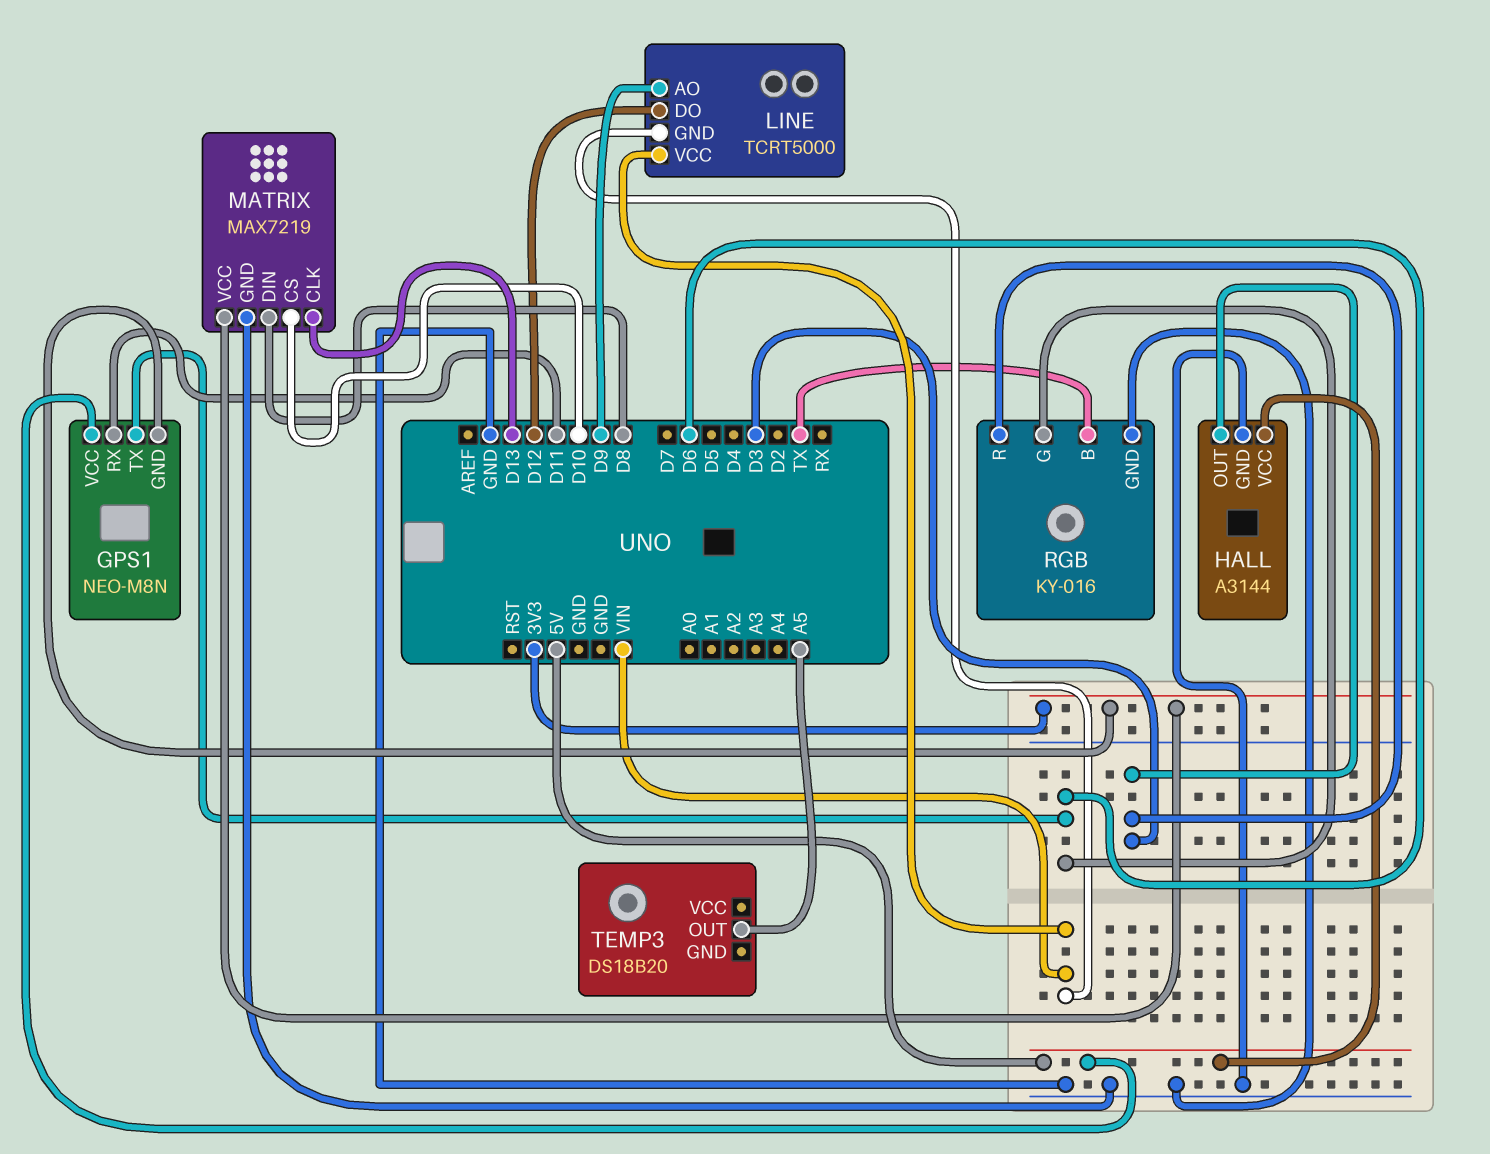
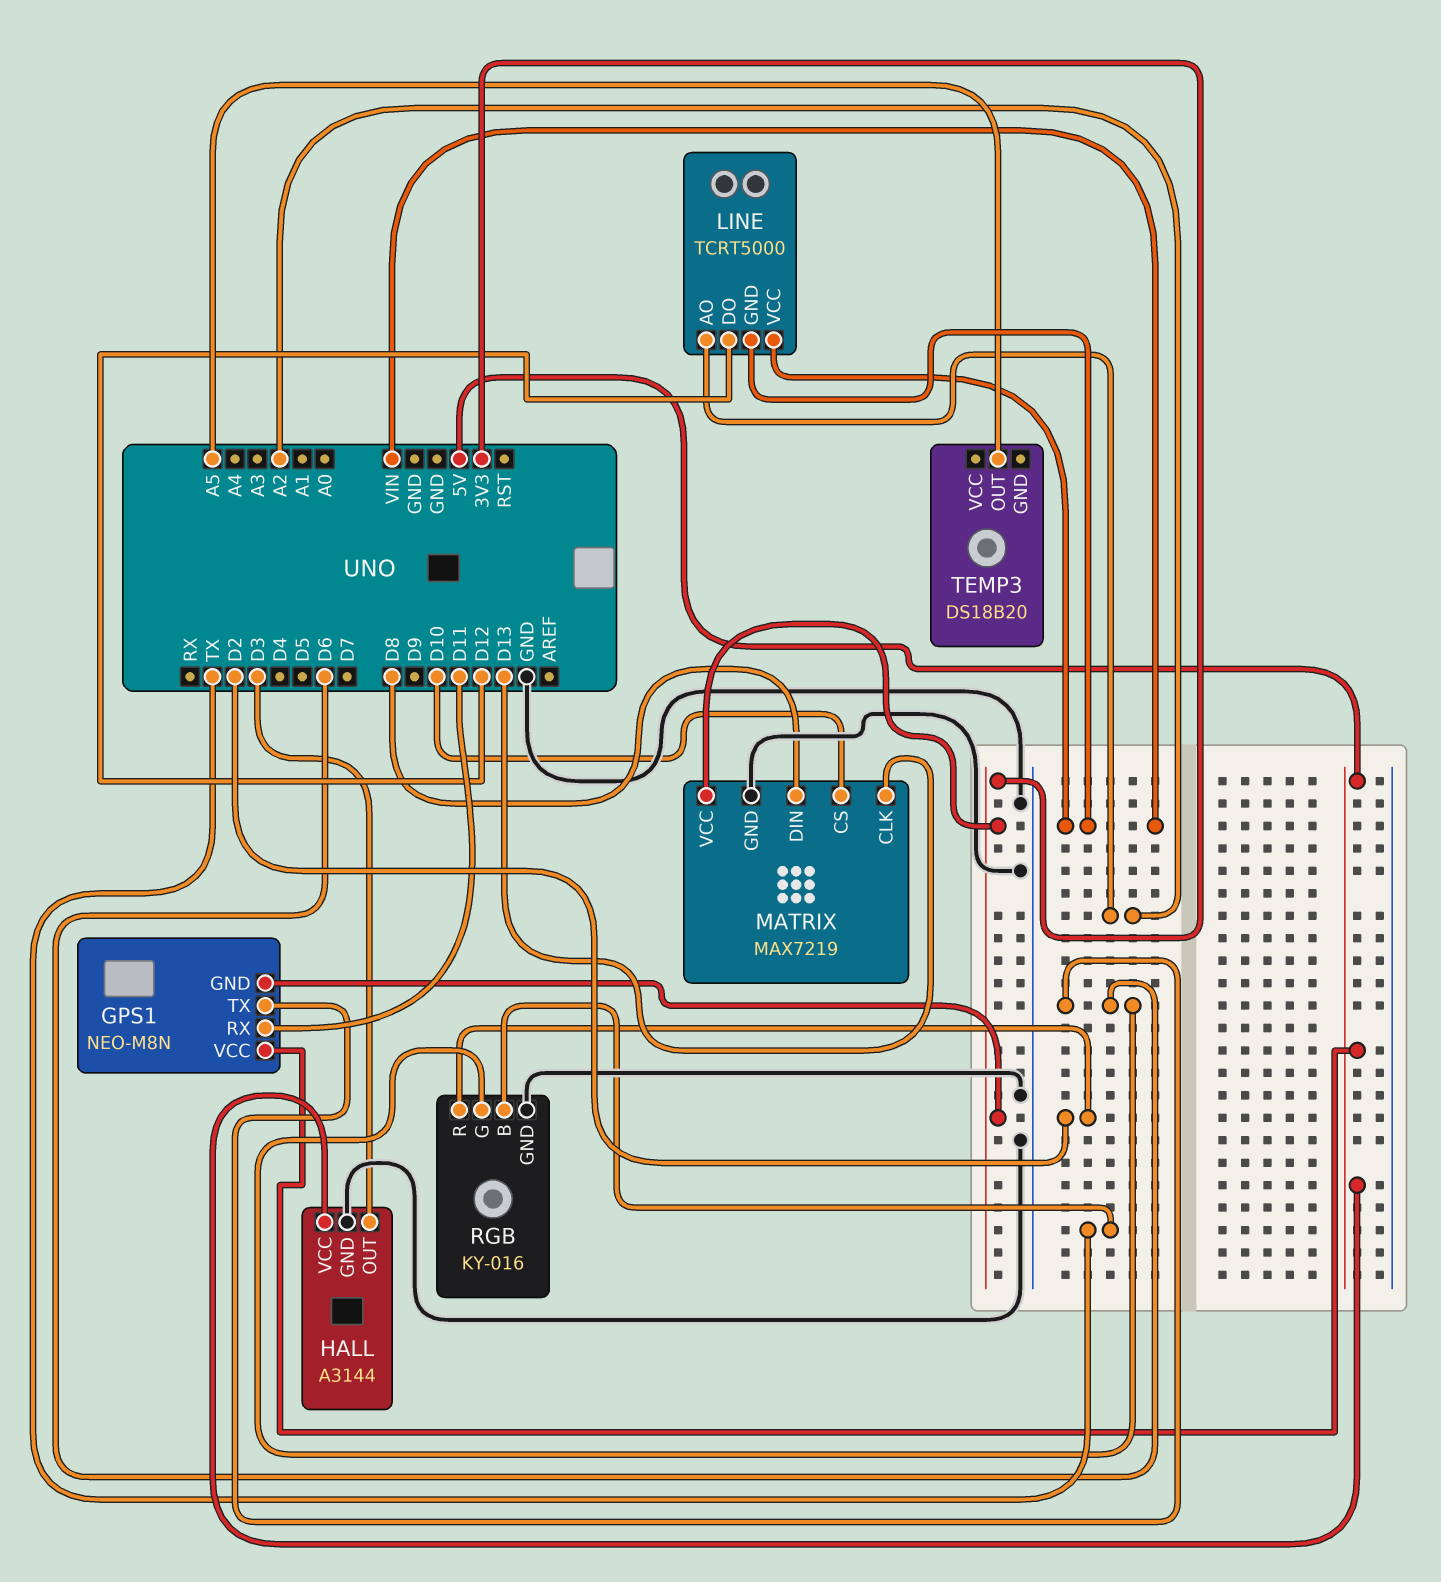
LINE pin AO: D9 -> A2
RGB pin R: D3 -> D2

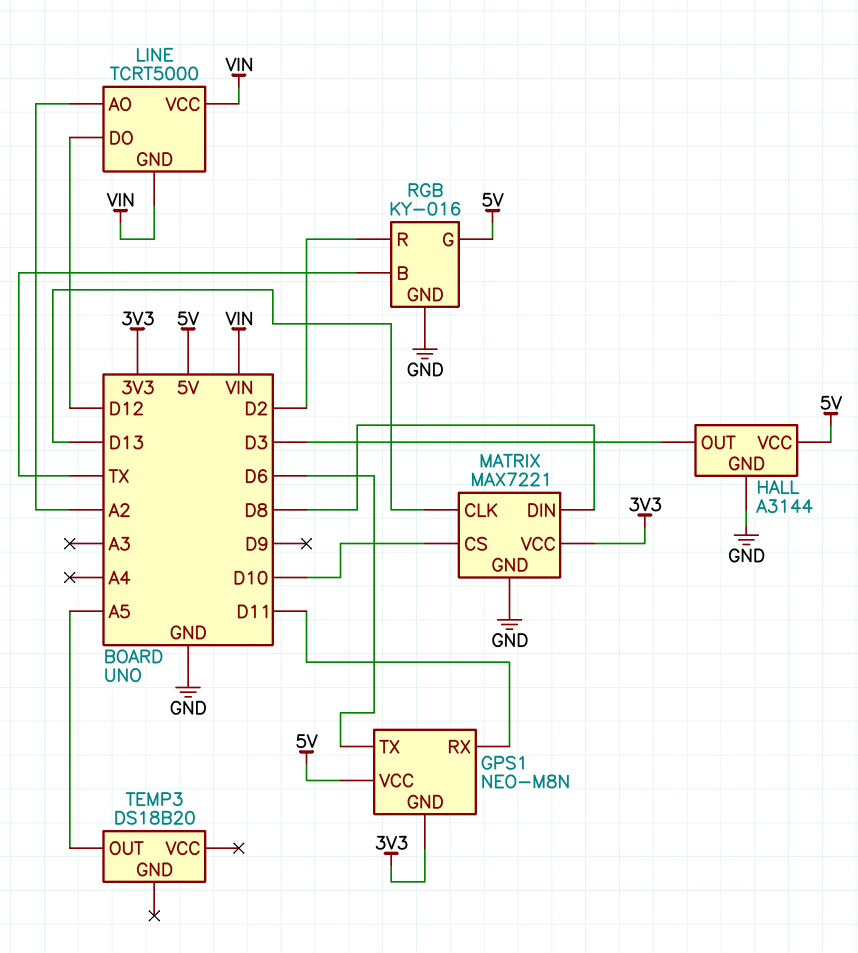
MATRIX: MAX7219 -> MAX7221
RGB pin G: D6 -> 5V

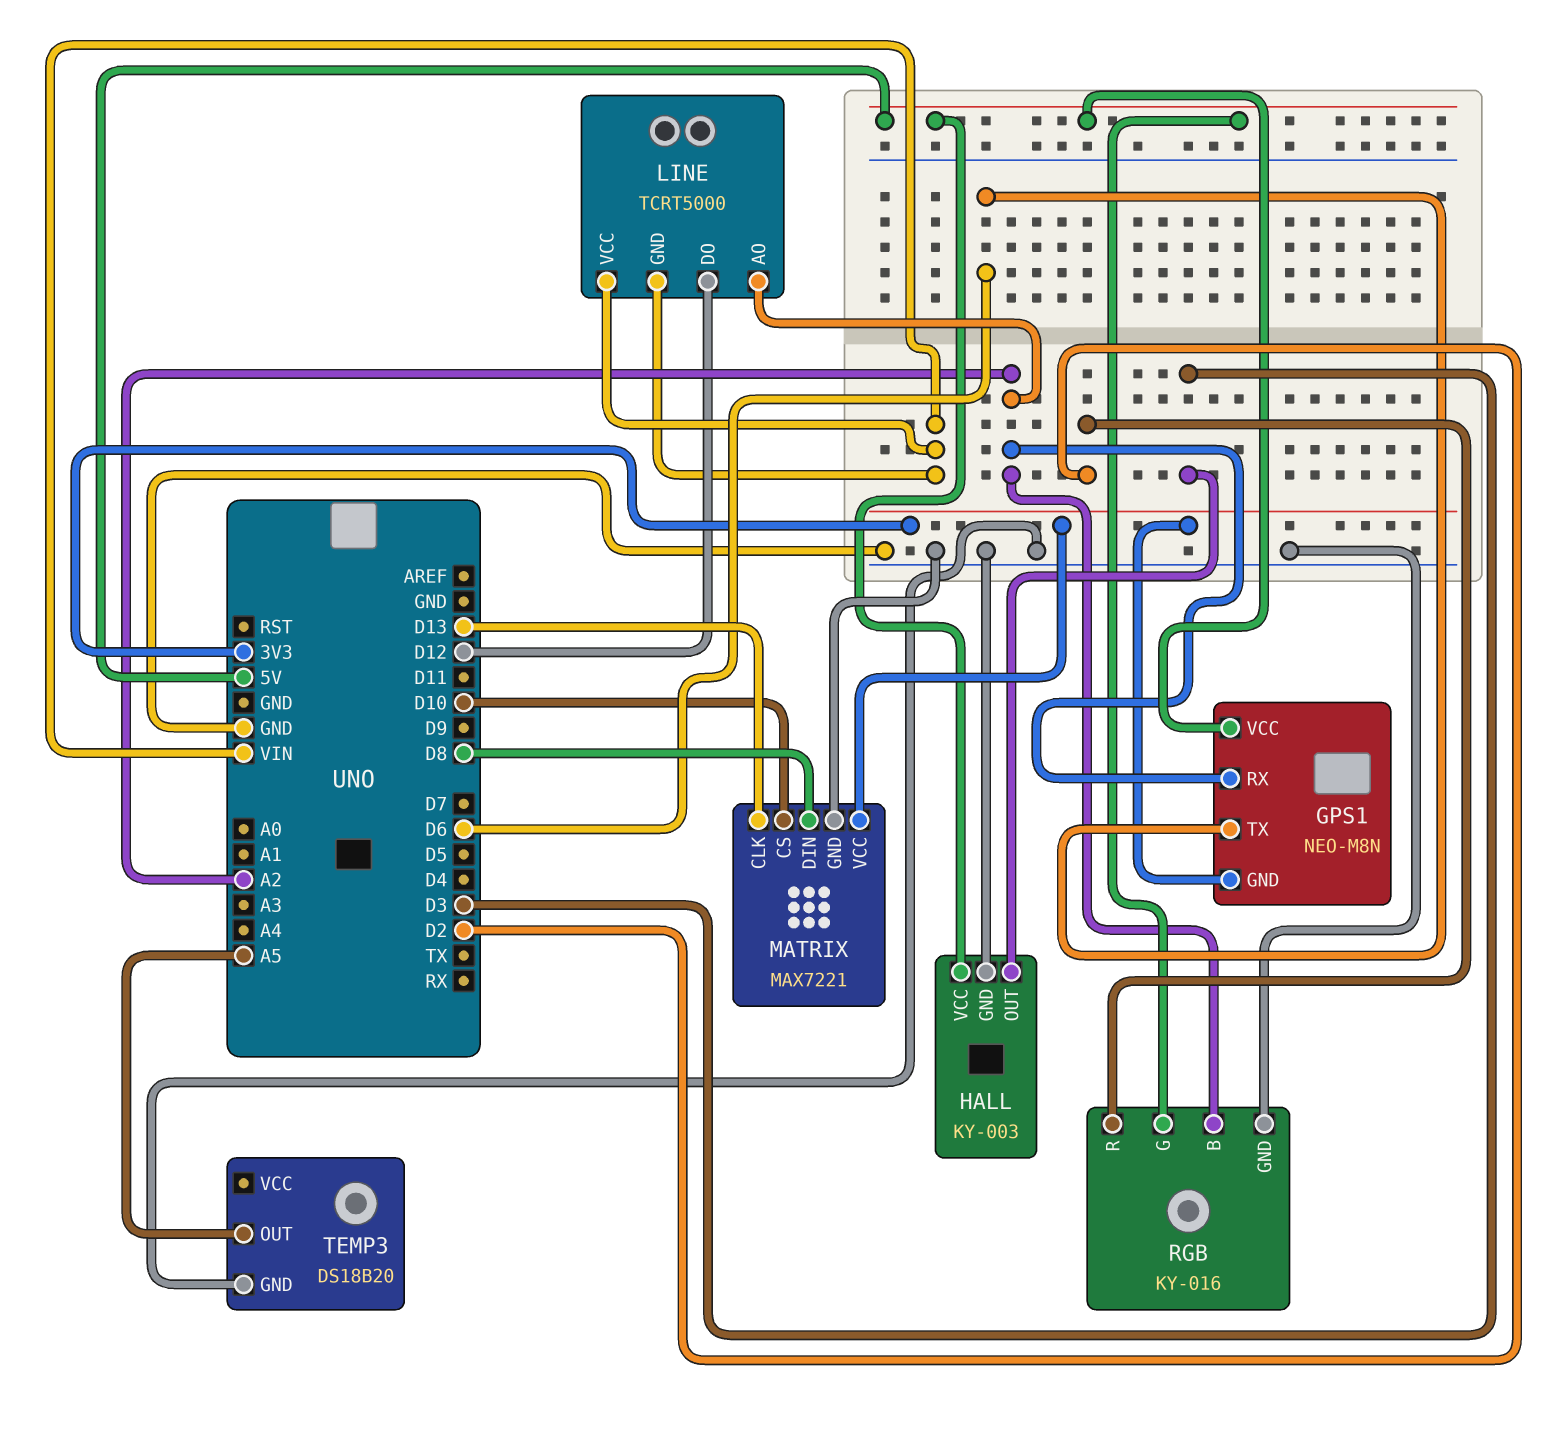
GPS1 pin RX: D11 -> A2
HALL: A3144 -> KY-003
RGB pin B: TX -> A2
TEMP3 pin GND: none -> GND

